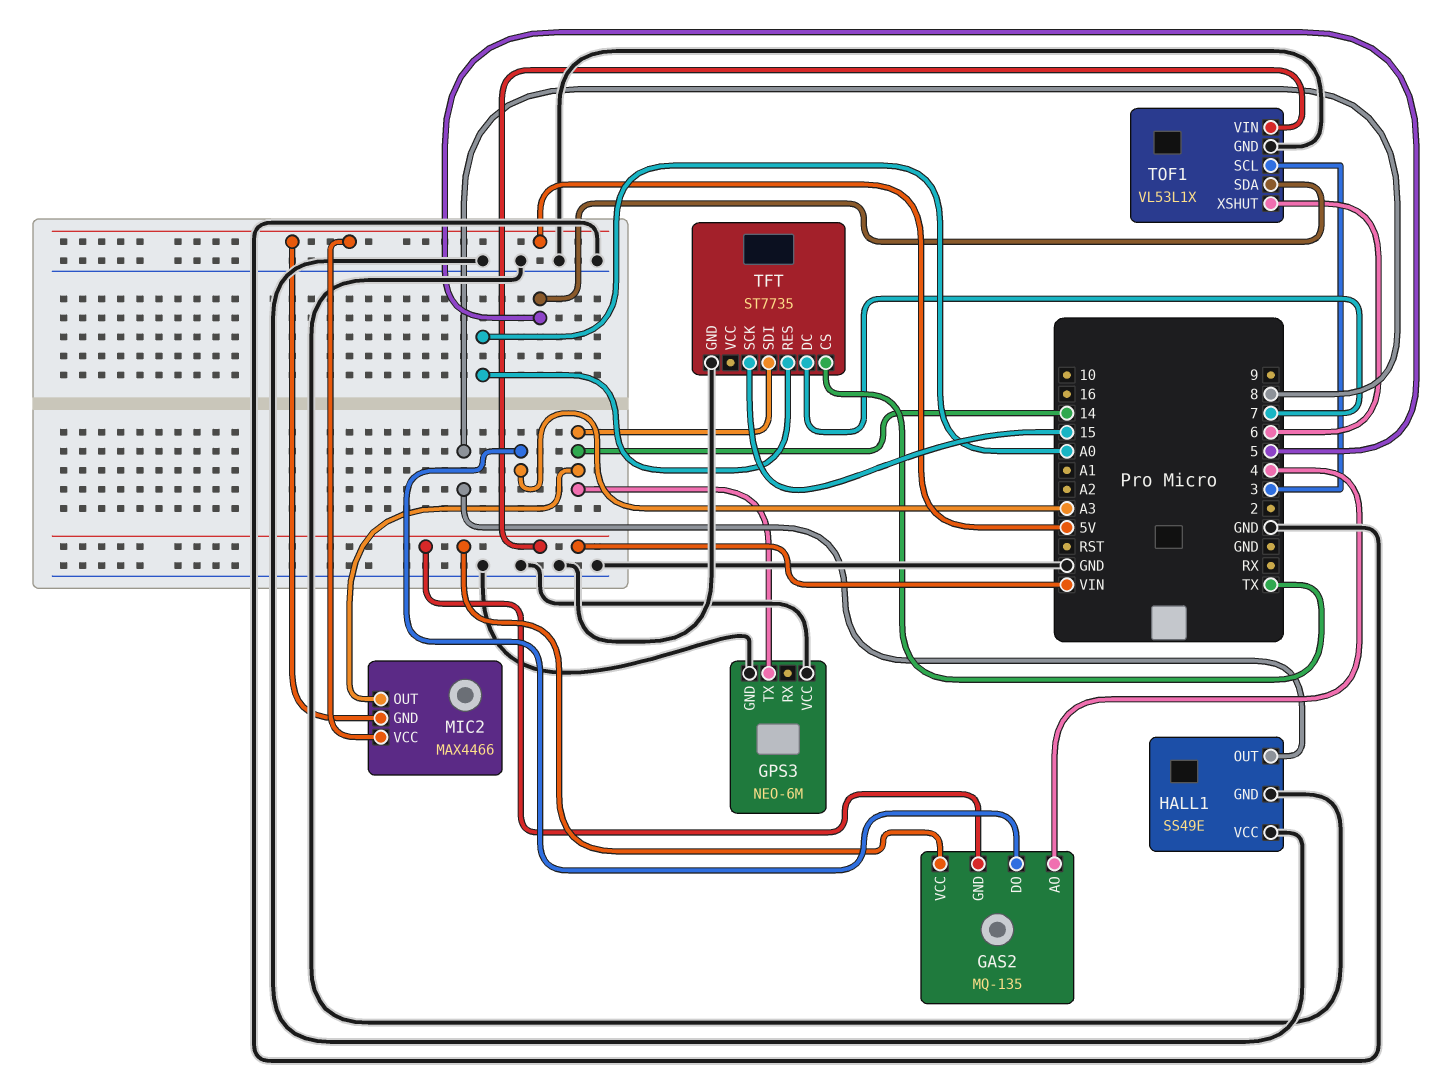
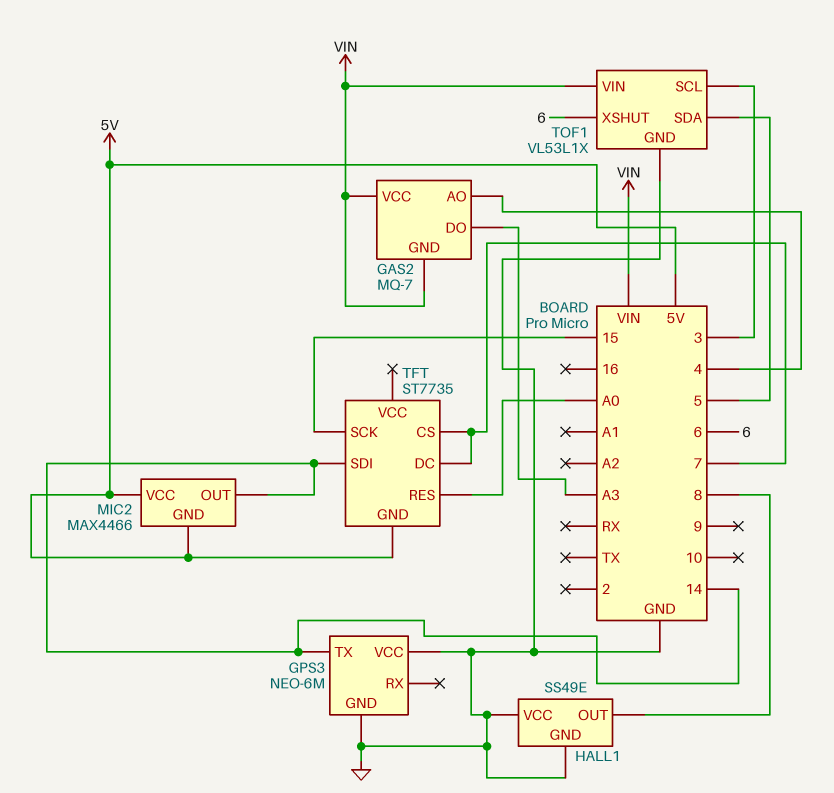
GAS2: MQ-135 -> MQ-7
TFT pin CS: TX -> 7
TFT pin GND: GND -> 5V

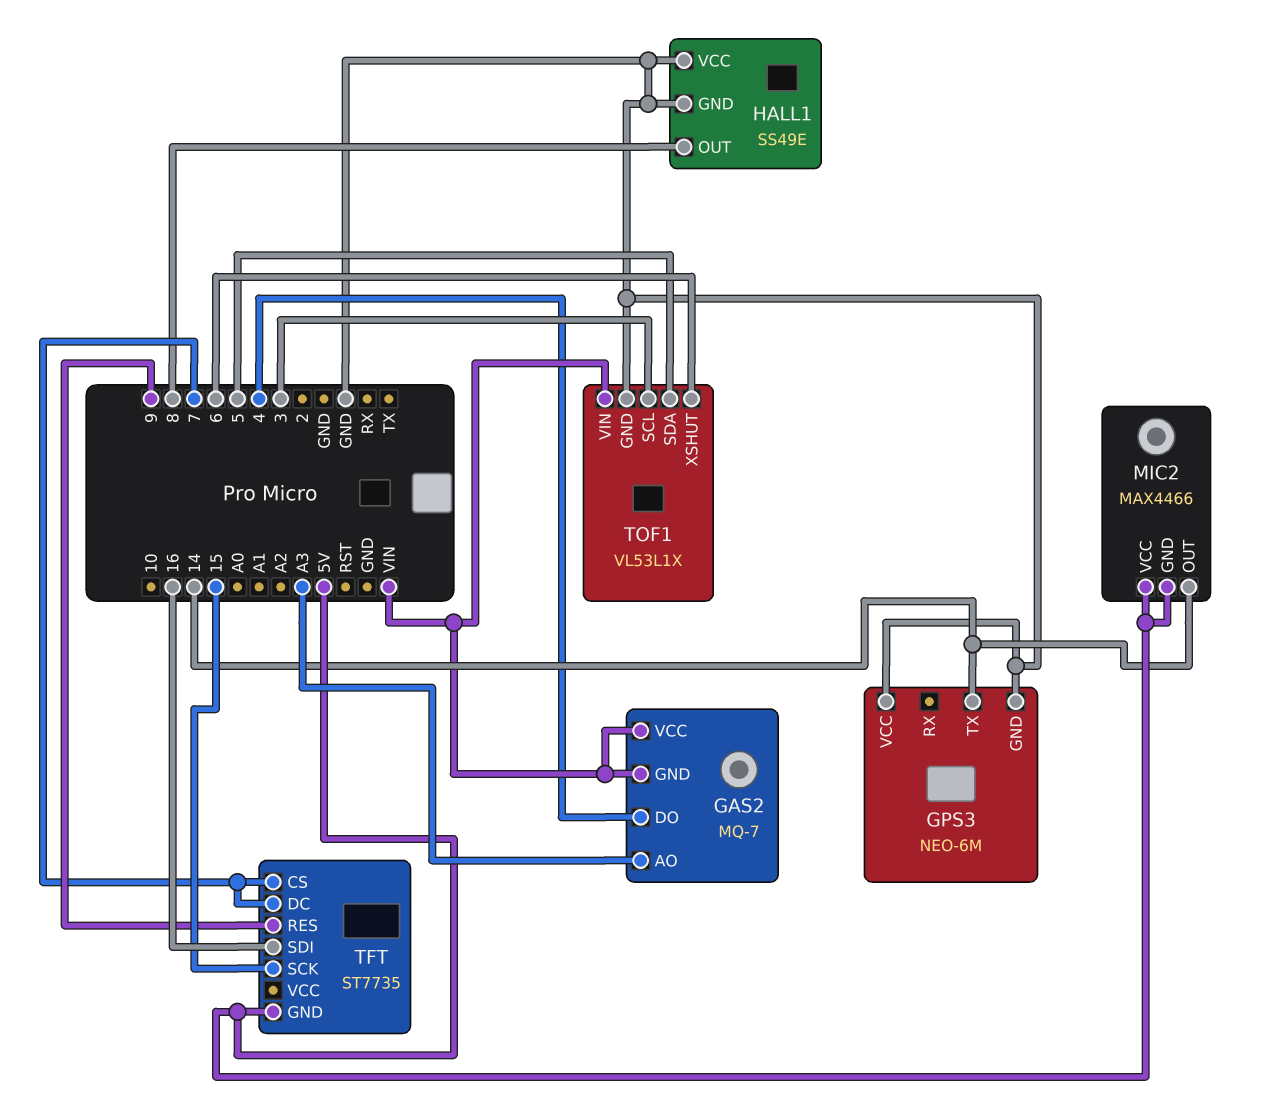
GAS2 pin AO: 4 -> A3
GAS2 pin DO: A3 -> 4
TFT pin RES: A0 -> 9
TFT pin SDI: 14 -> 16

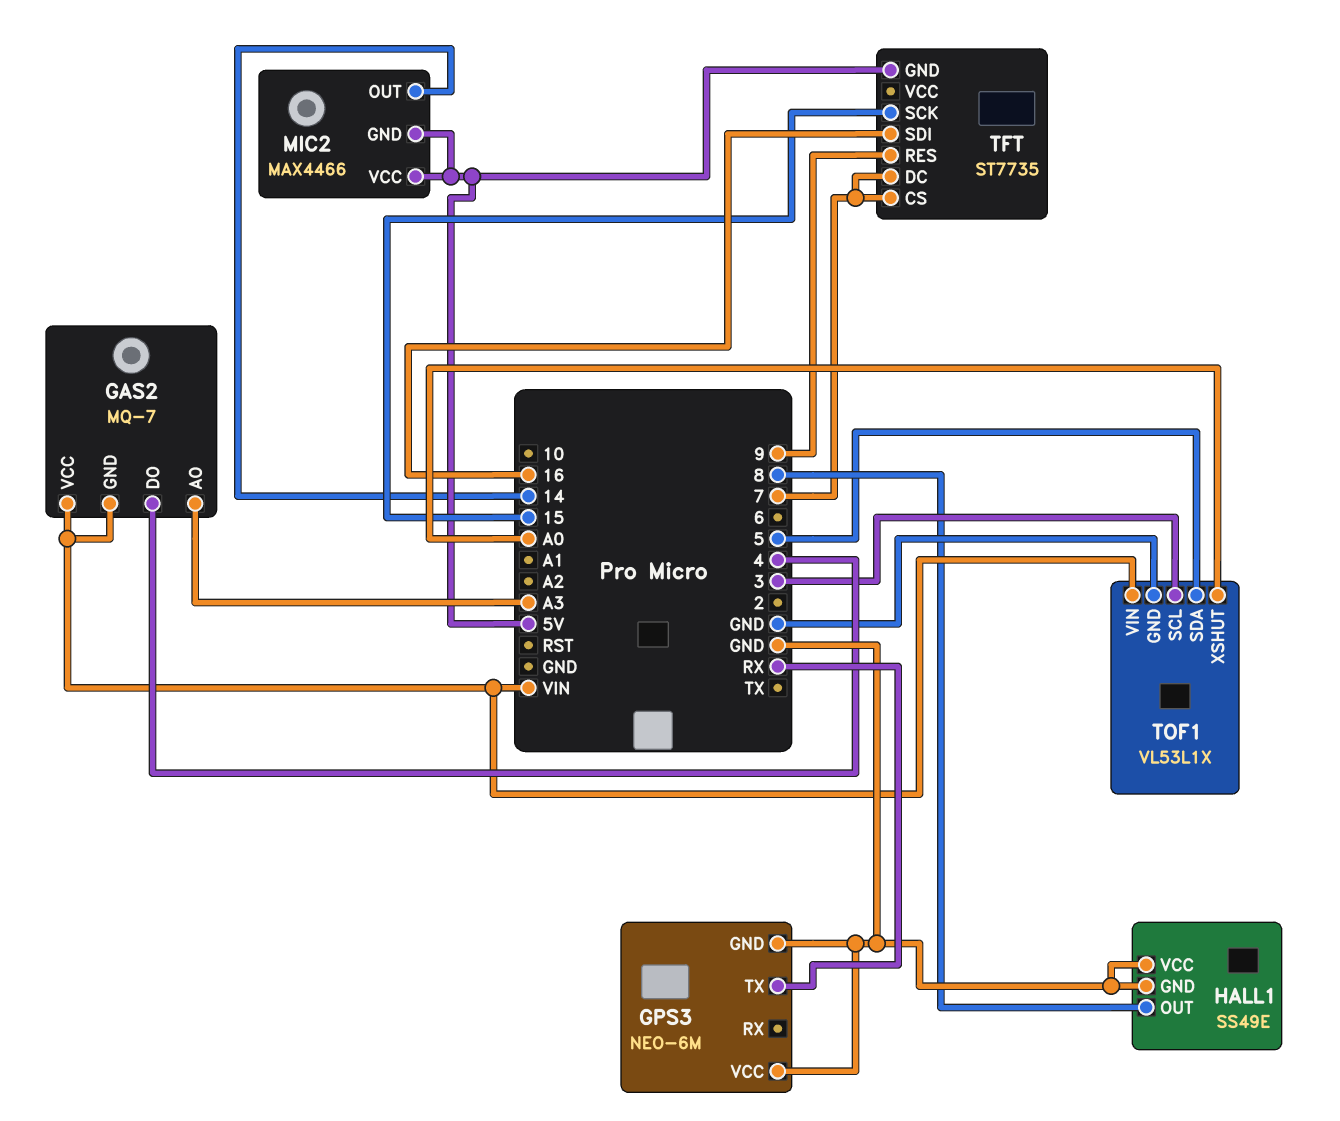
GPS3 pin TX: 14 -> RX
TOF1 pin XSHUT: 6 -> A0

